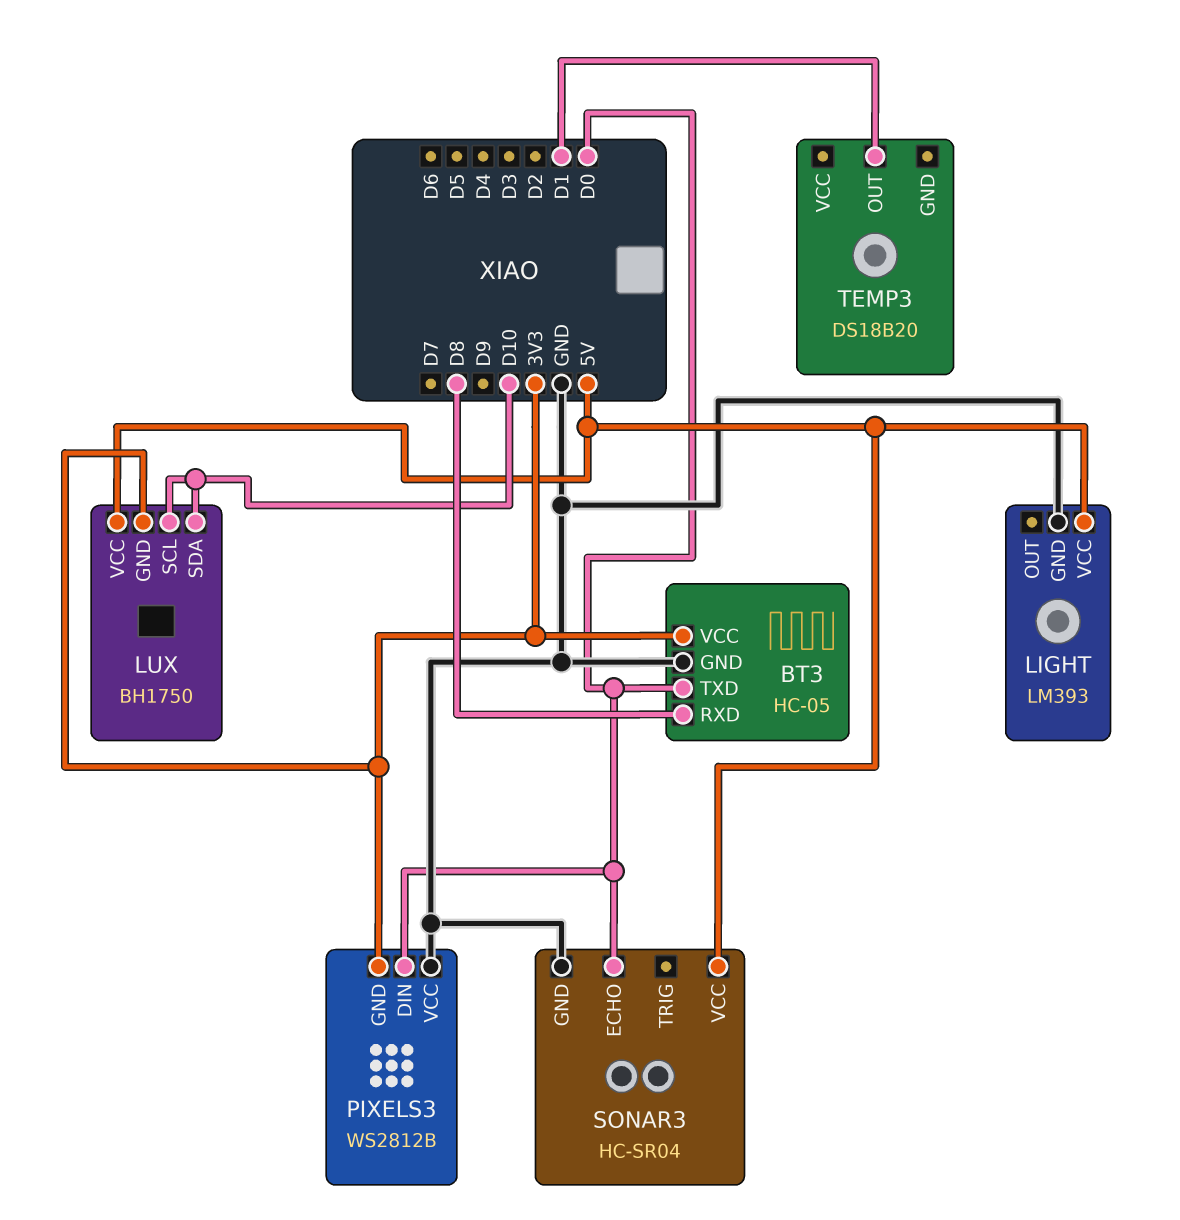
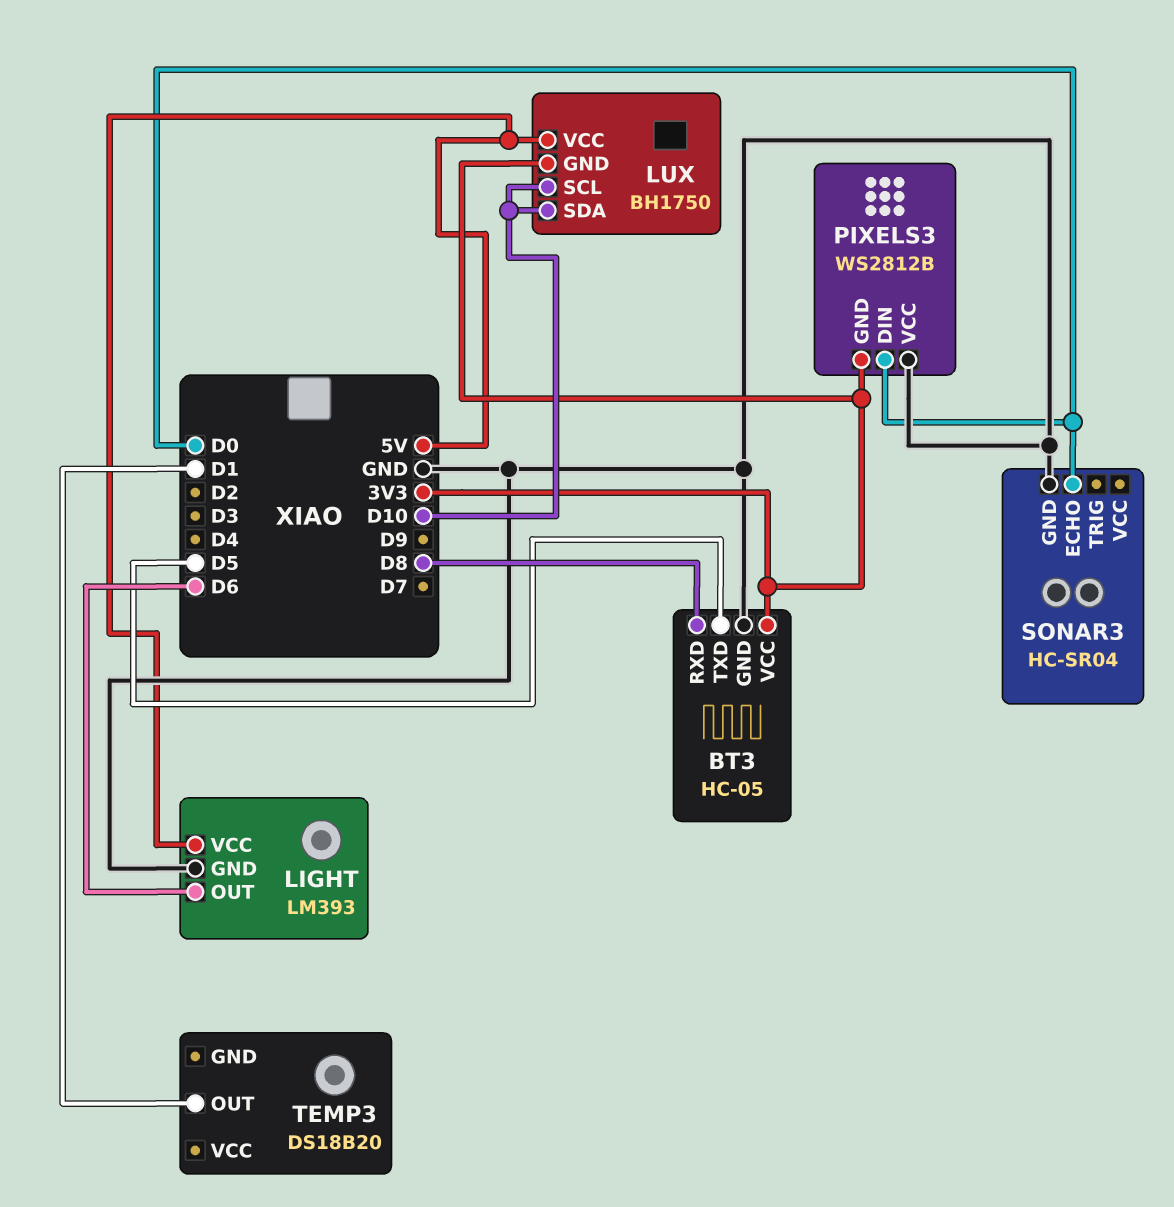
BT3 pin TXD: D0 -> D5
LIGHT pin OUT: none -> D6
SONAR3 pin VCC: 5V -> none

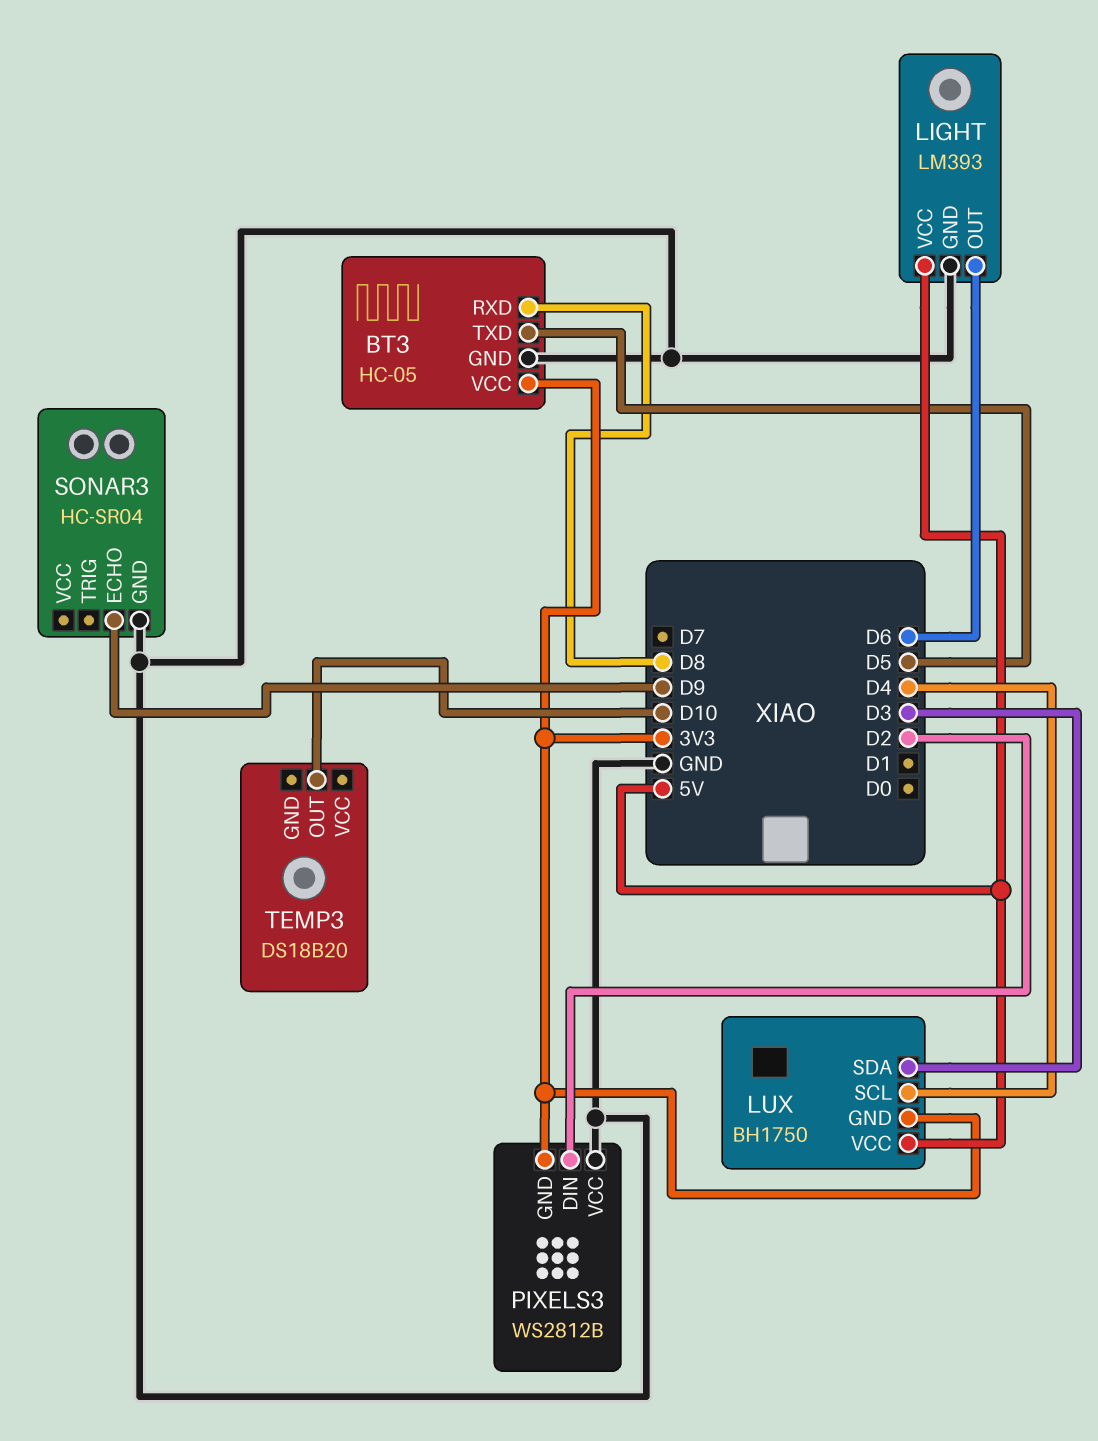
LUX pin SCL: D10 -> D4
LUX pin SDA: D10 -> D3
PIXELS3 pin DIN: D0 -> D2
SONAR3 pin ECHO: D0 -> D9
TEMP3 pin OUT: D1 -> D10

